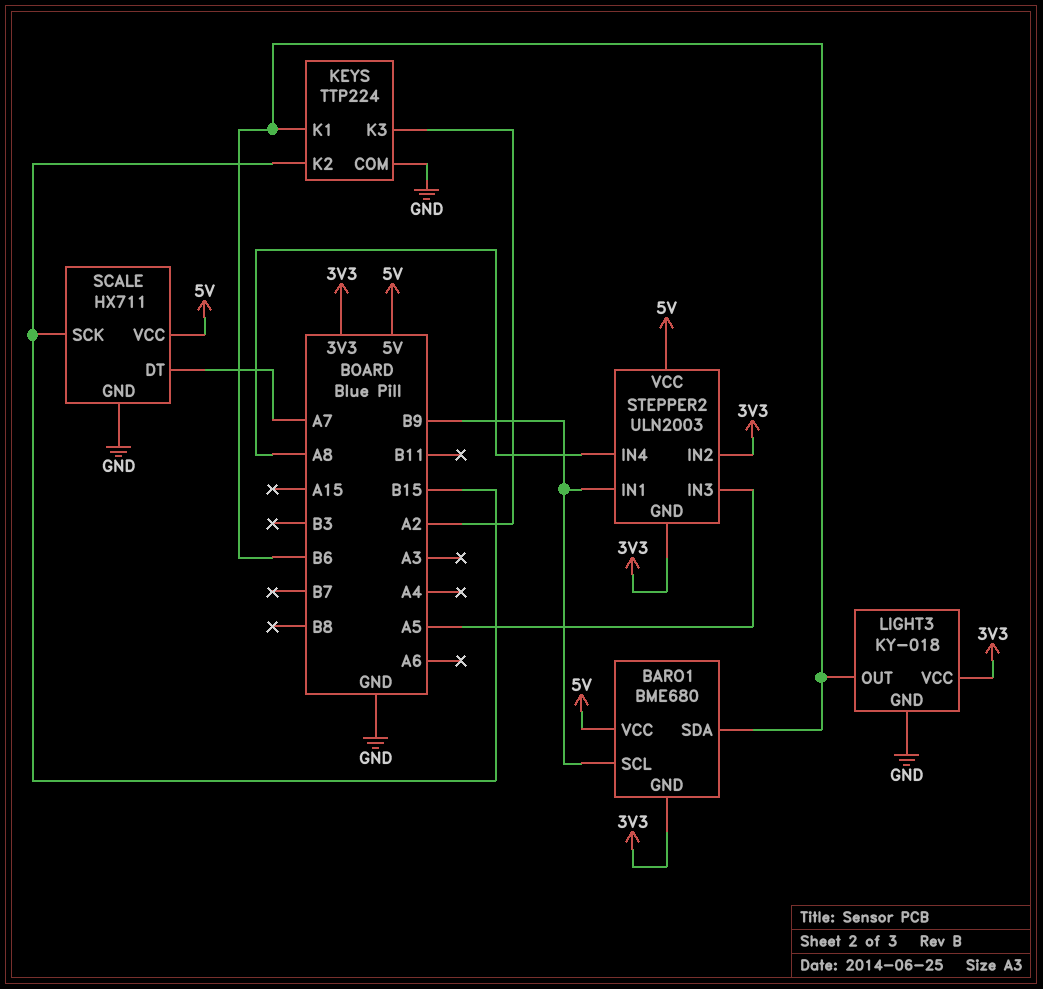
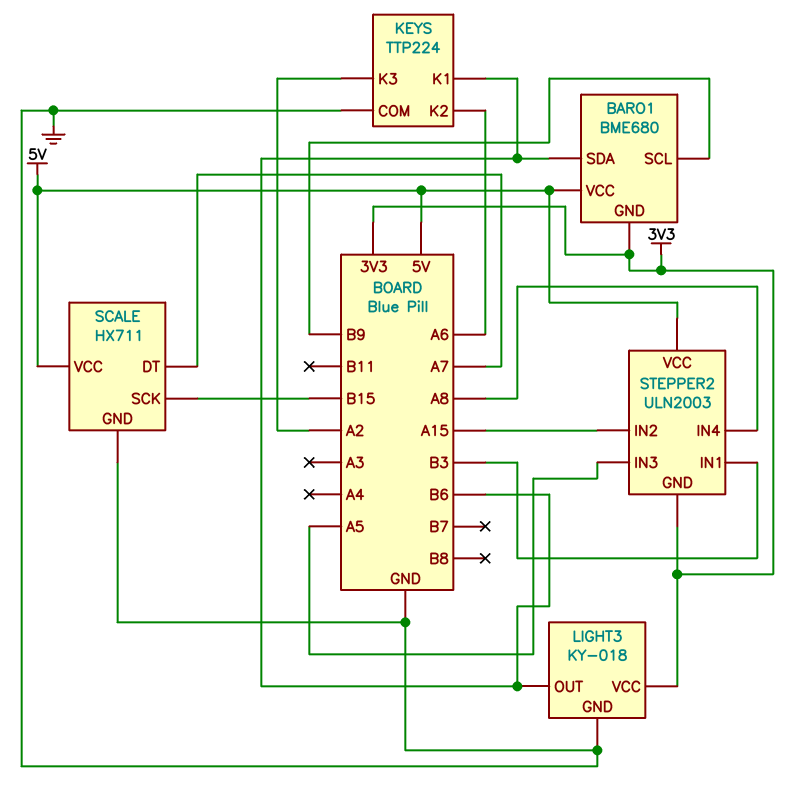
KEYS pin K2: B15 -> A6
STEPPER2 pin IN1: B9 -> B3
STEPPER2 pin IN2: 3V3 -> A15

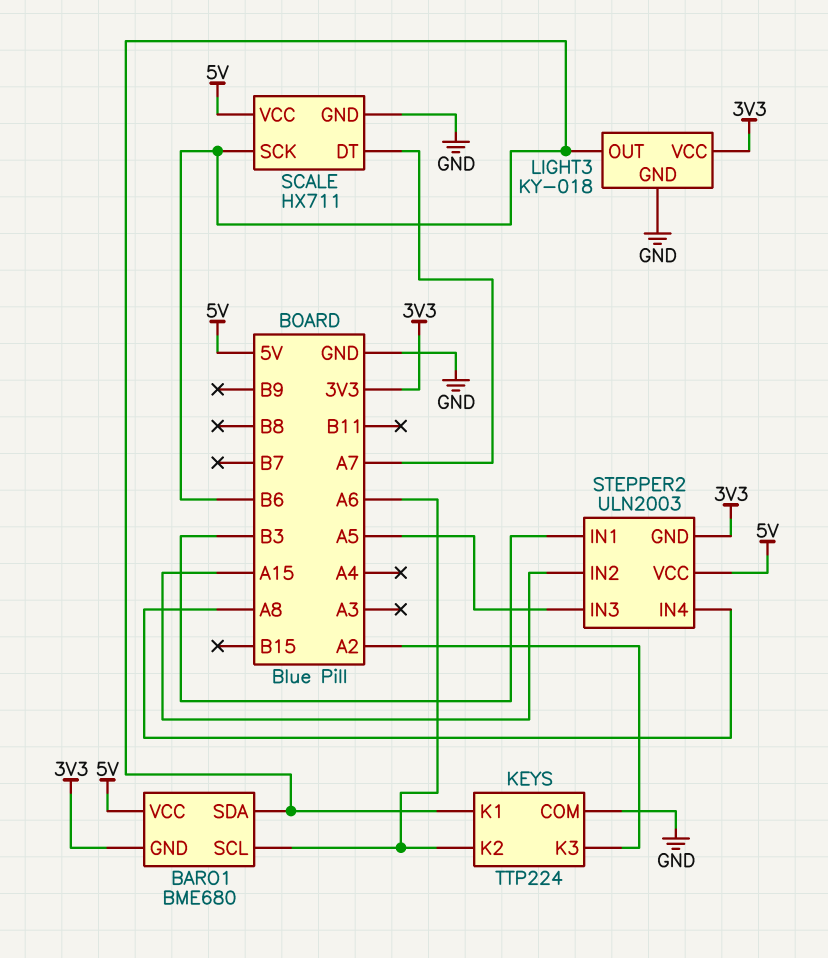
BARO1 pin SCL: B9 -> A6
SCALE pin SCK: B15 -> B6

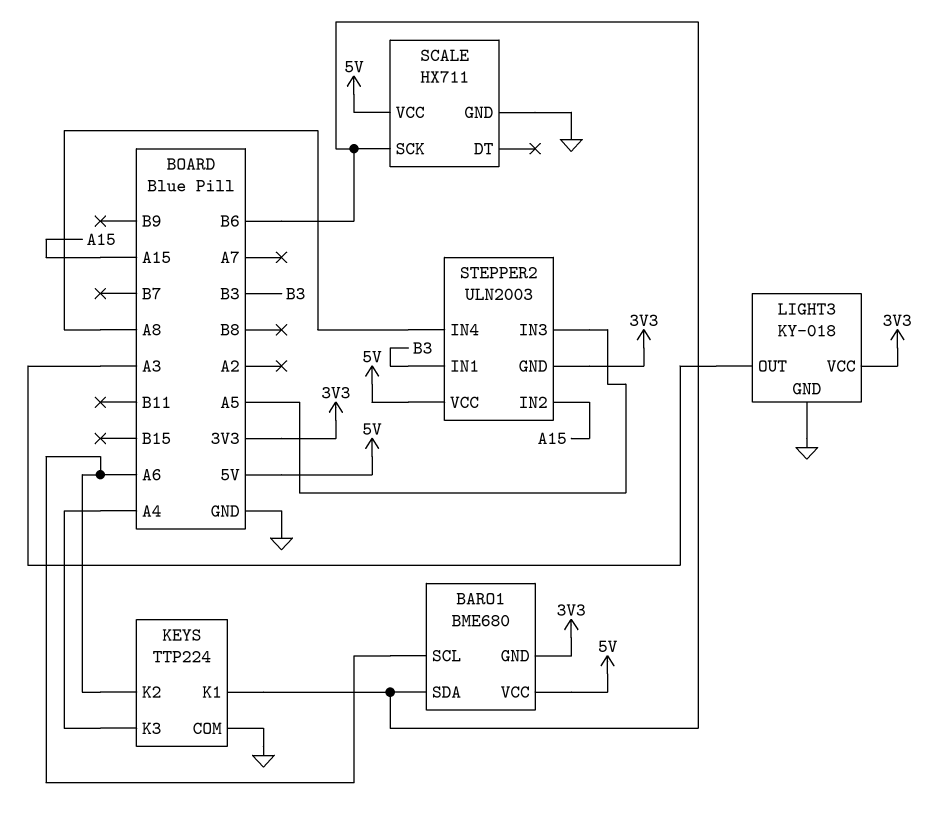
KEYS pin K3: A2 -> A4
LIGHT3 pin OUT: B6 -> A3
SCALE pin DT: A7 -> none

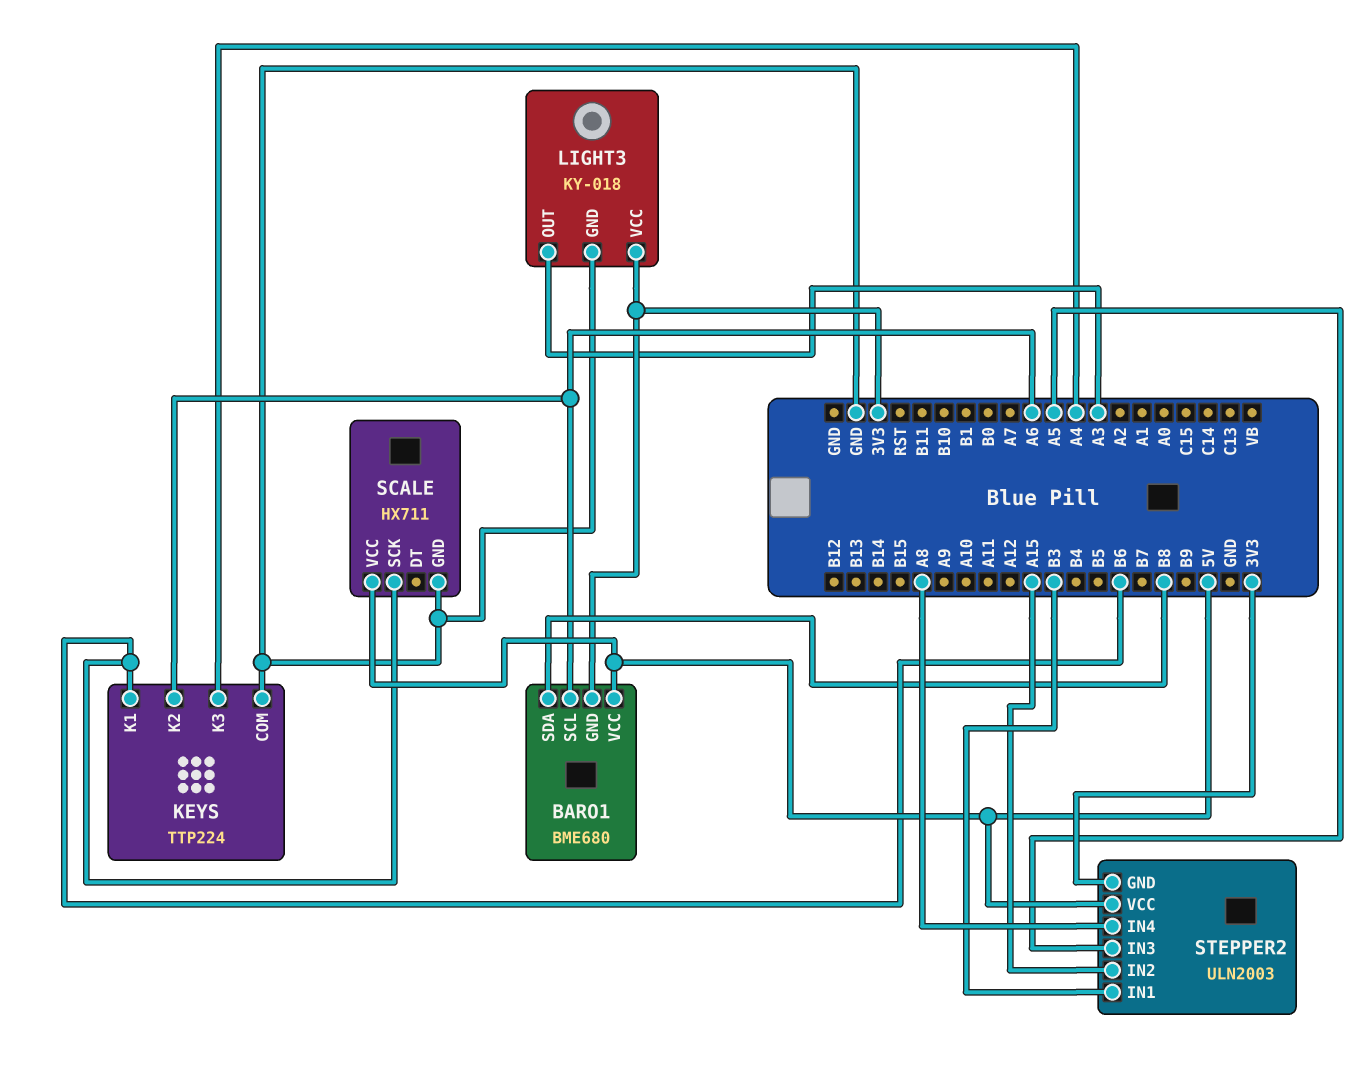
BARO1 pin SDA: B6 -> B8

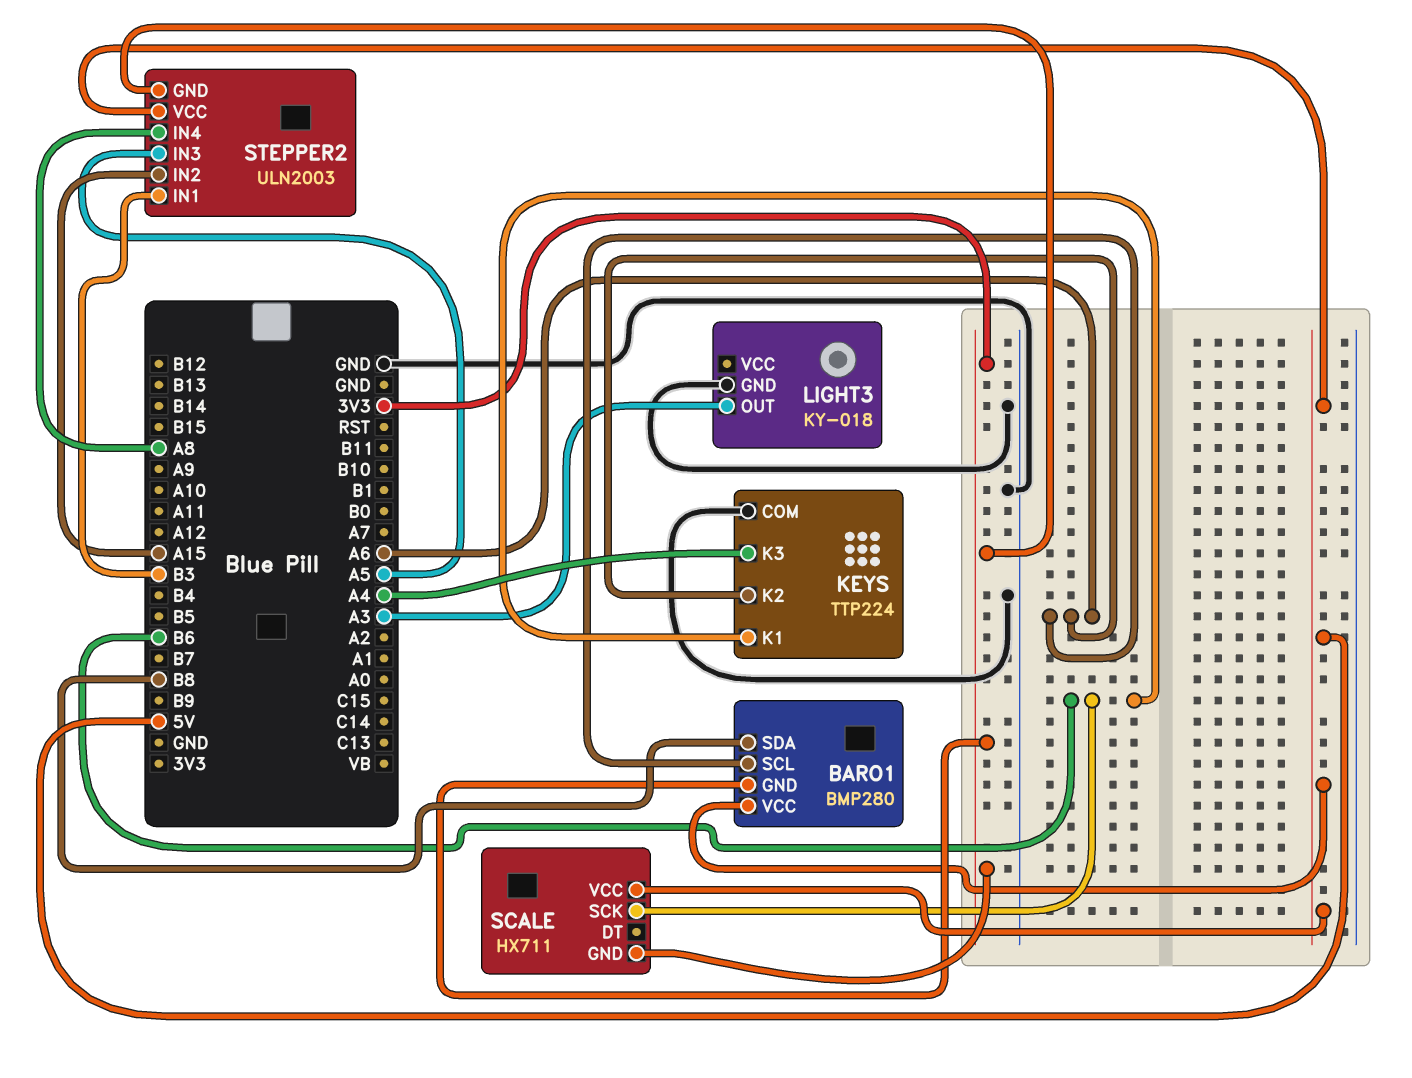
BARO1: BME680 -> BMP280
LIGHT3 pin VCC: 3V3 -> none
SCALE pin GND: GND -> 3V3

